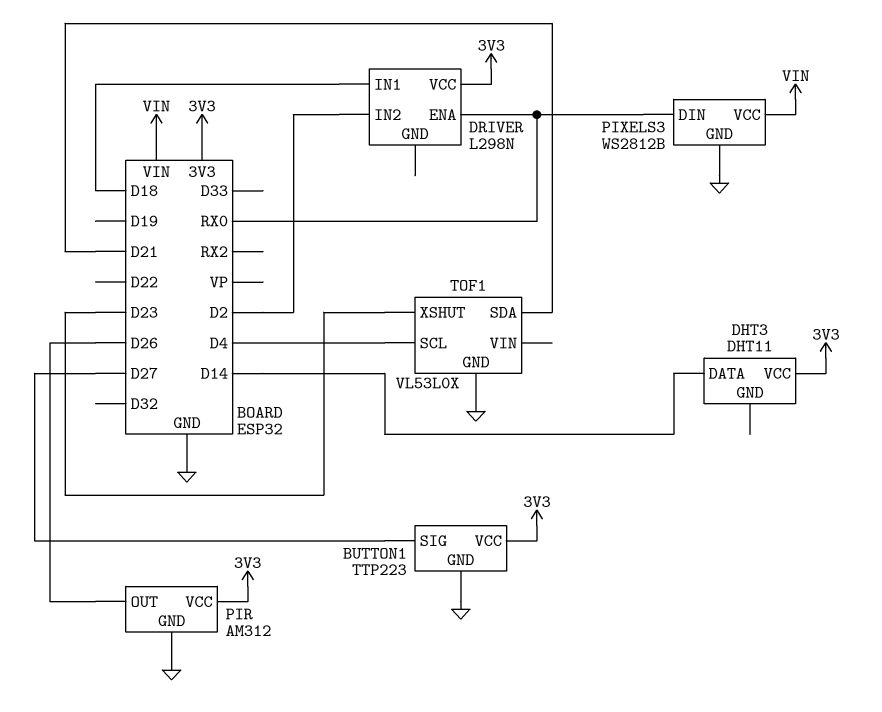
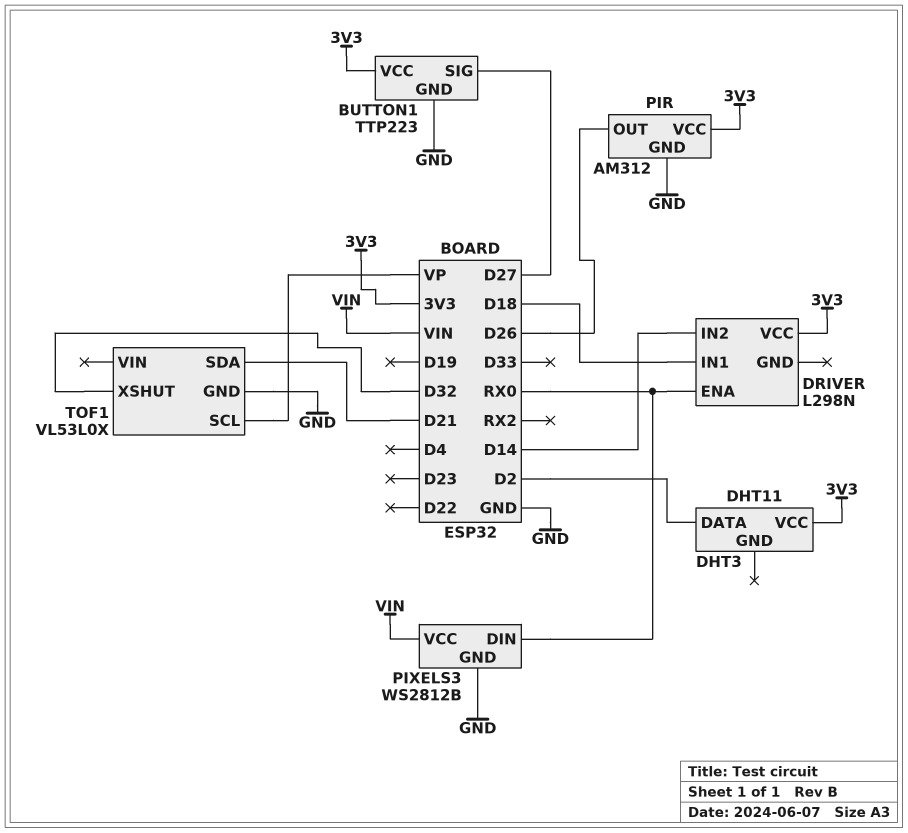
DHT3 pin DATA: D14 -> D2
DRIVER pin IN2: D2 -> D14
TOF1 pin SCL: D4 -> VP
TOF1 pin XSHUT: D23 -> D32

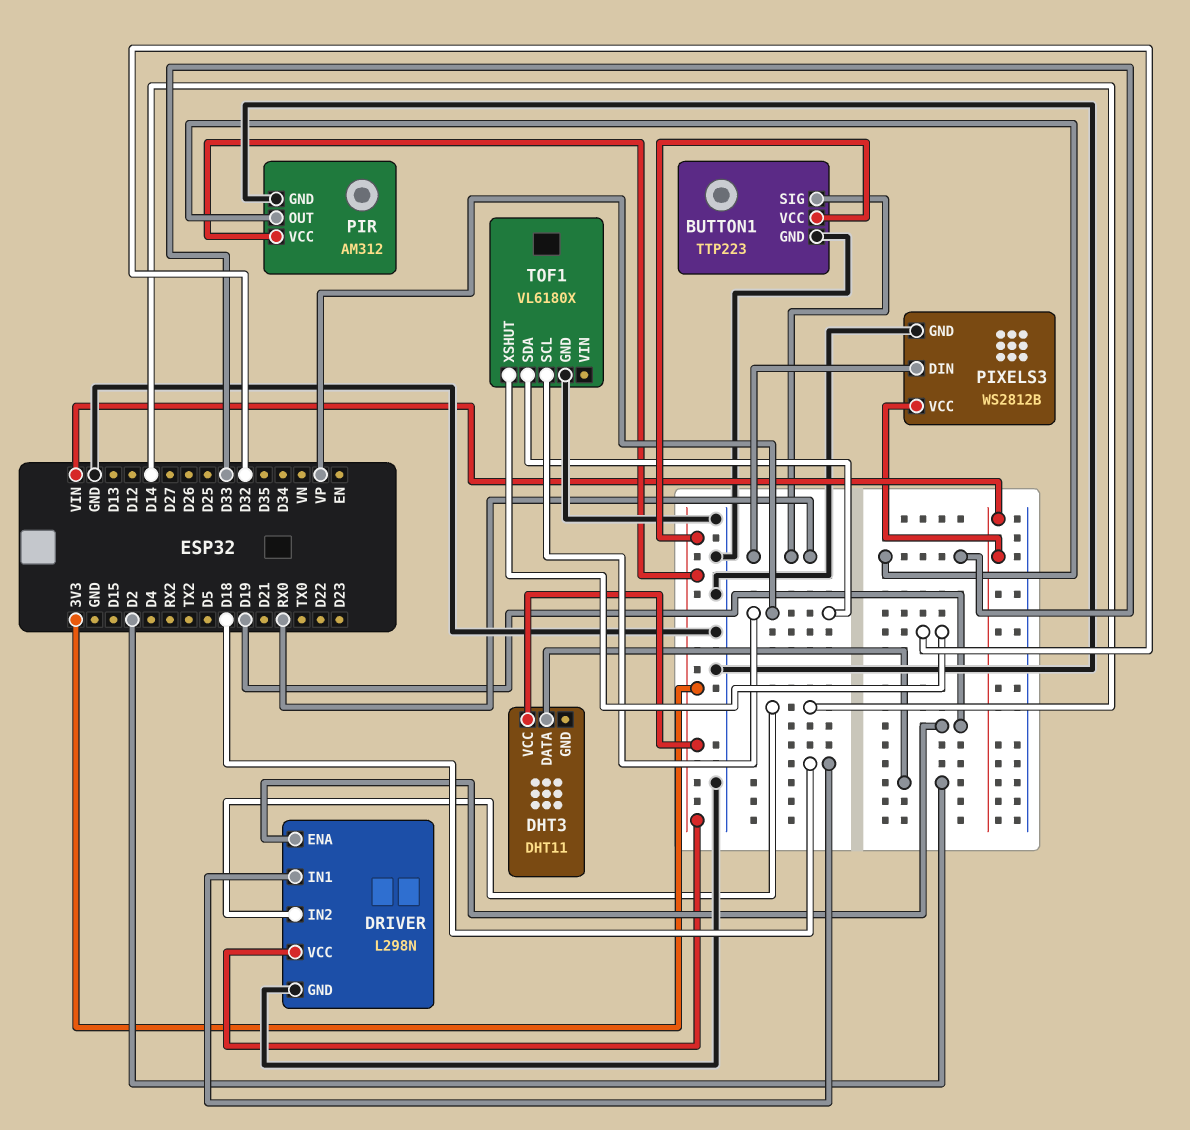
BUTTON1 pin SIG: D27 -> RX0
DRIVER pin ENA: RX0 -> D19
DRIVER pin GND: none -> GND
PIR pin OUT: D26 -> D33
TOF1: VL53L0X -> VL6180X
TOF1 pin SDA: D21 -> VP

